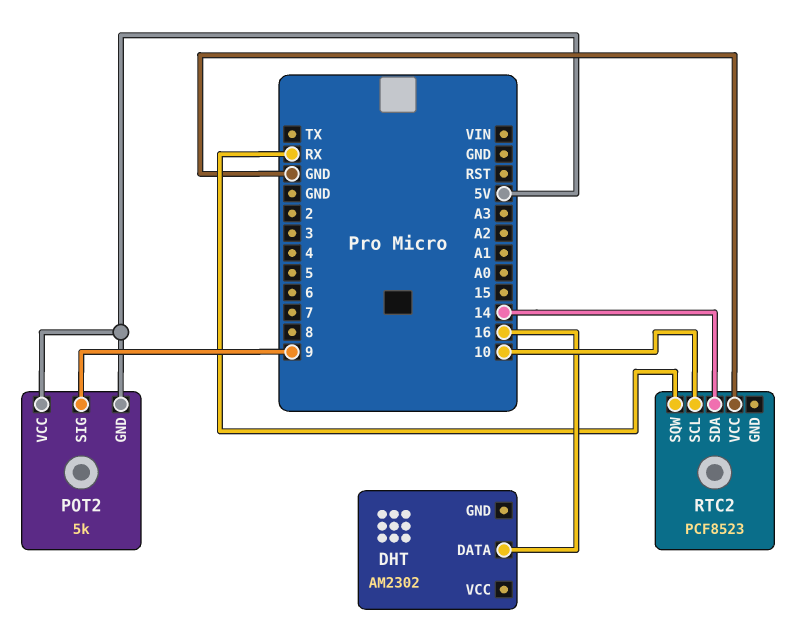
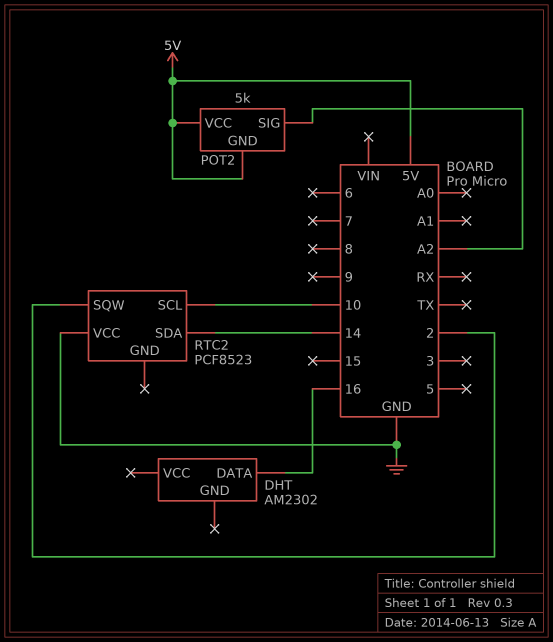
POT2 pin SIG: 9 -> A2
RTC2 pin SQW: RX -> 2

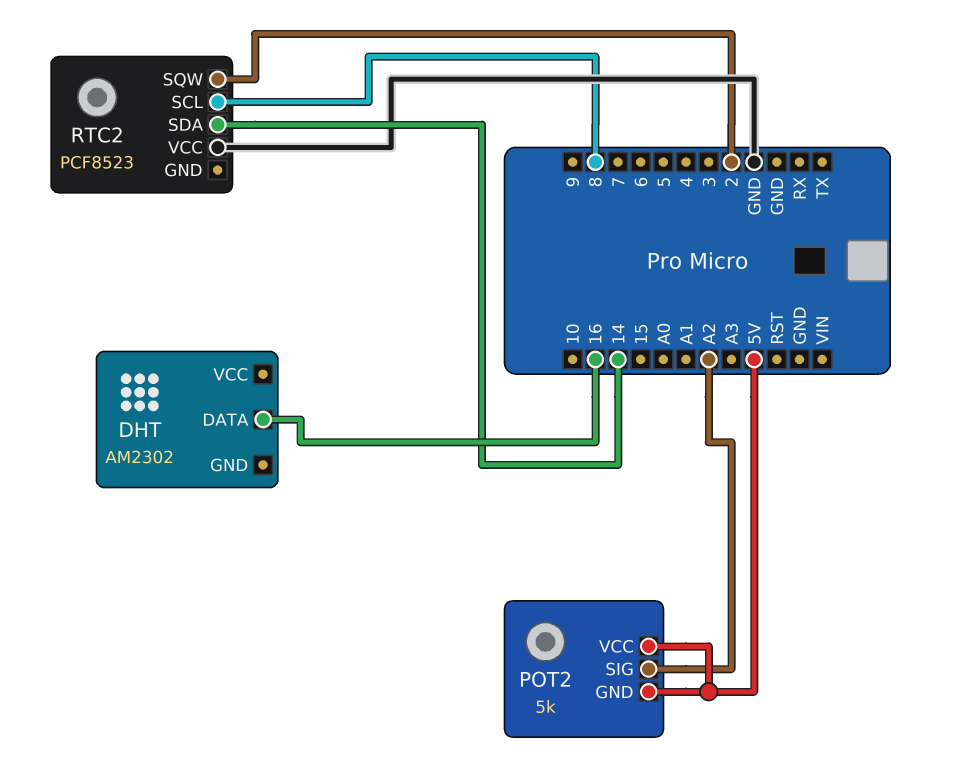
RTC2 pin SCL: 10 -> 8

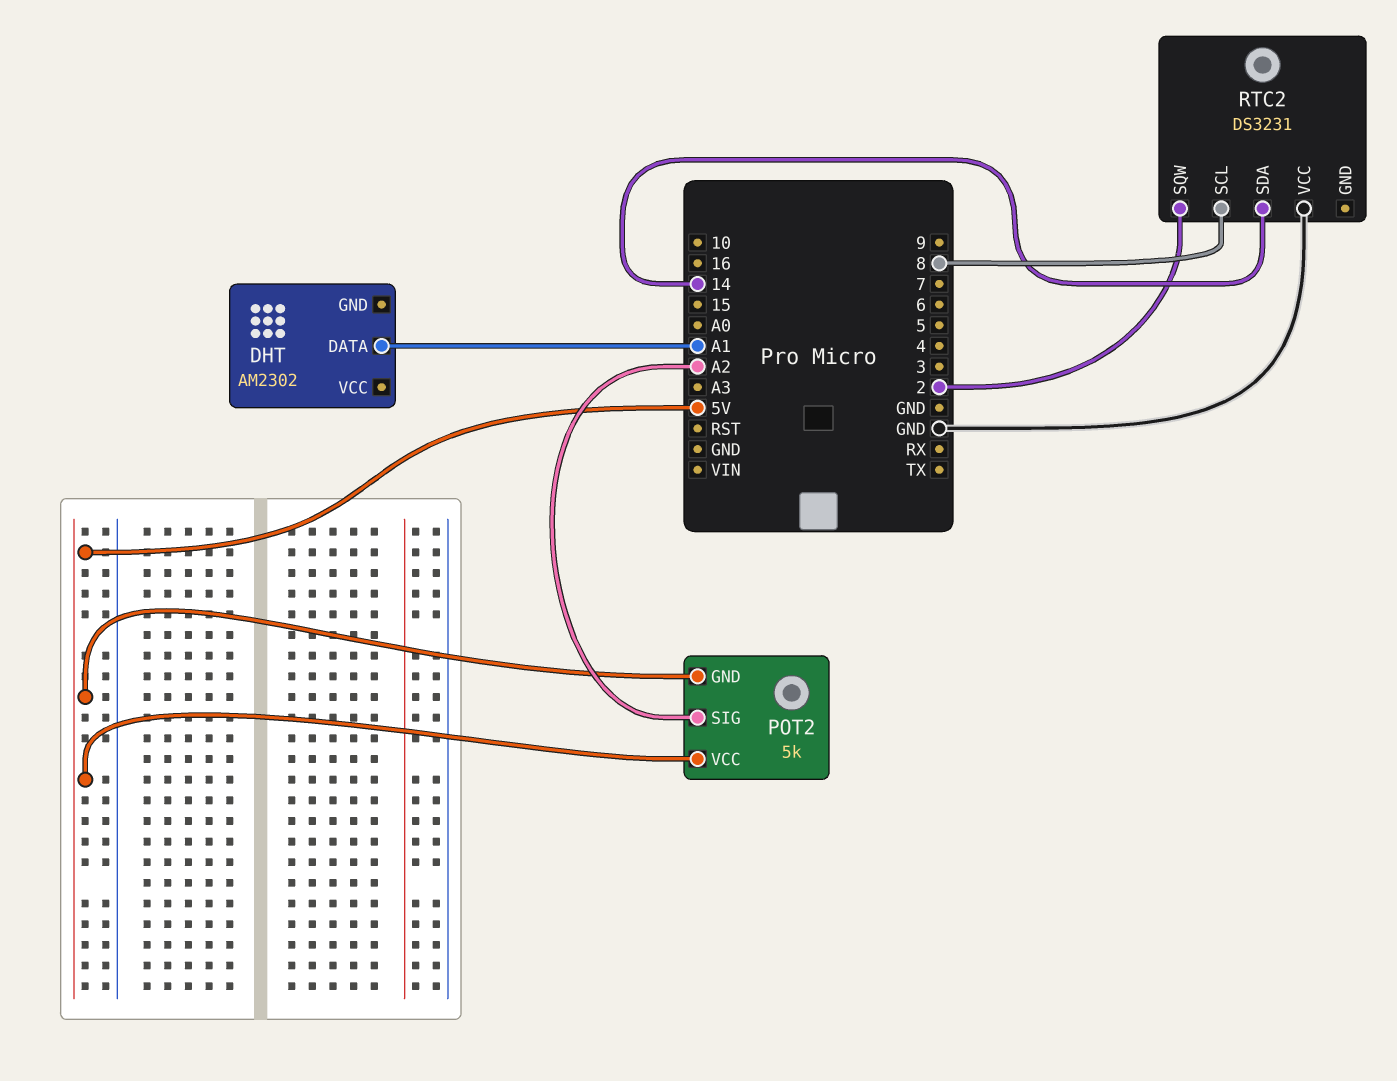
DHT pin DATA: 16 -> A1
RTC2: PCF8523 -> DS3231

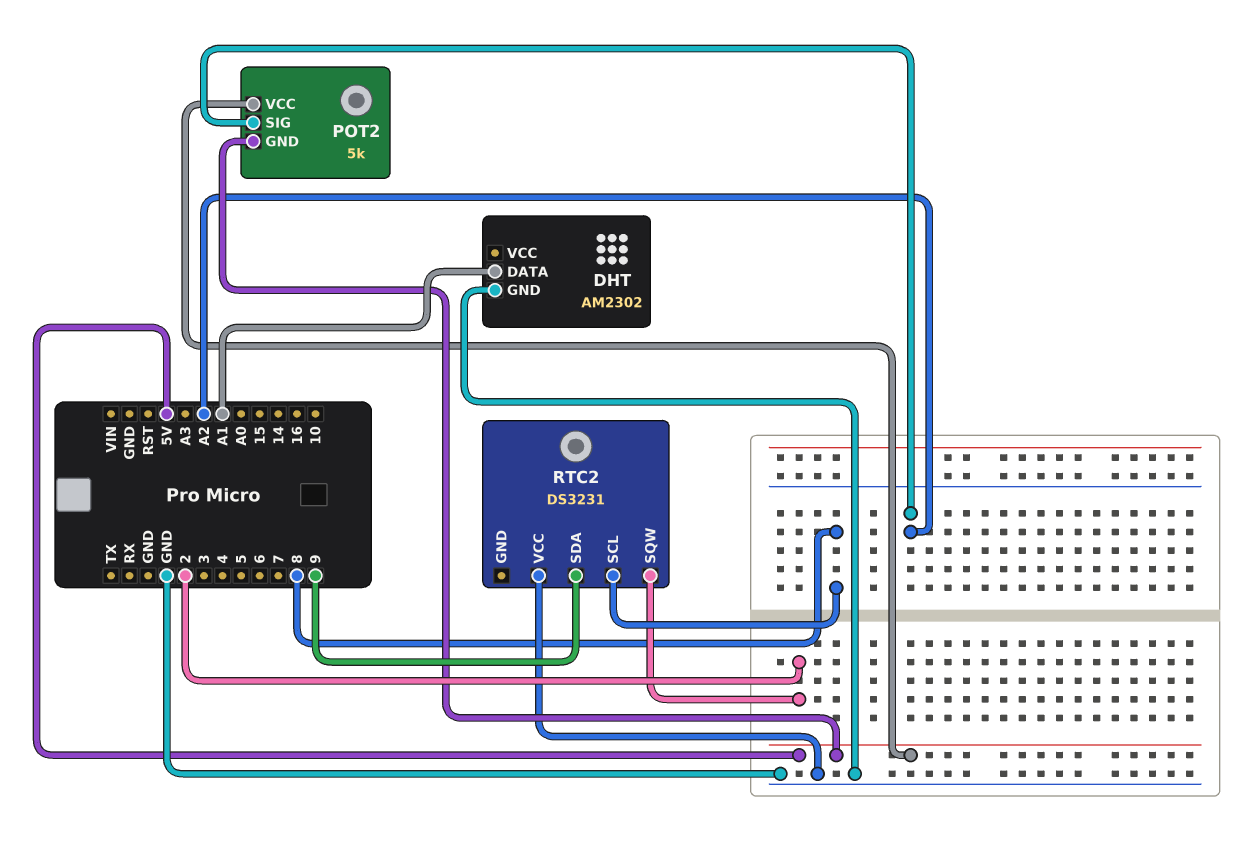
DHT pin GND: none -> GND
RTC2 pin SDA: 14 -> 9

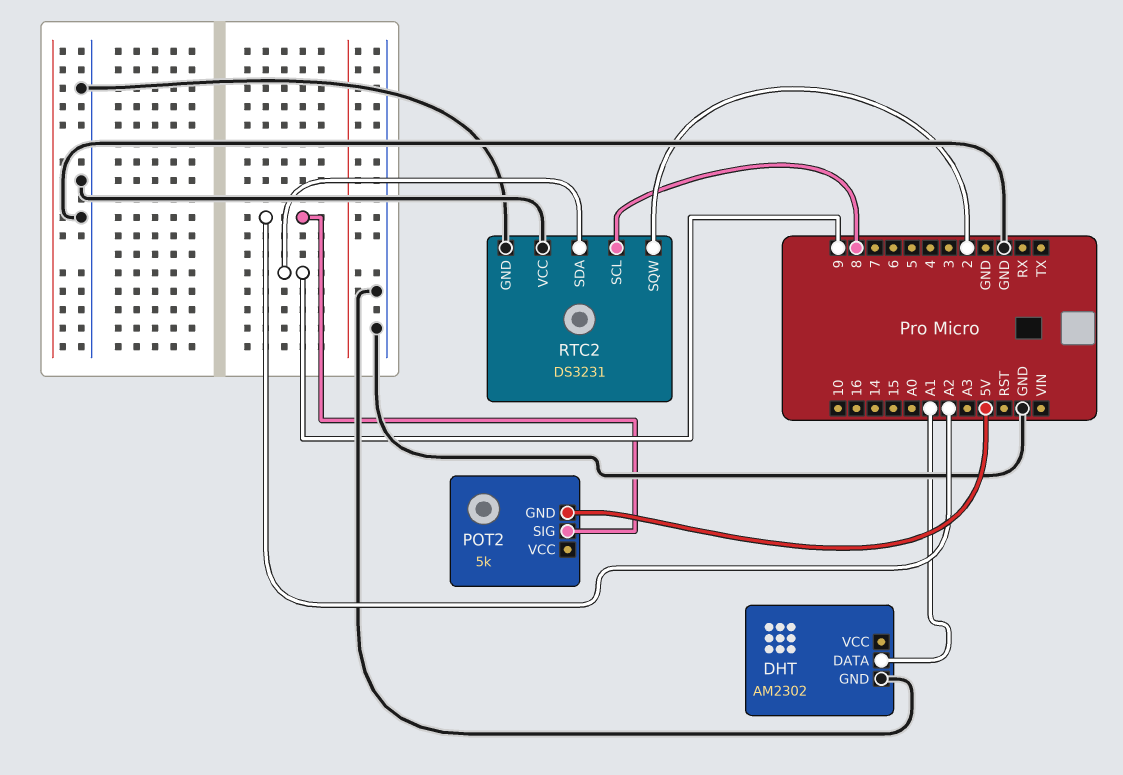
POT2 pin VCC: 5V -> none
RTC2 pin GND: none -> GND

